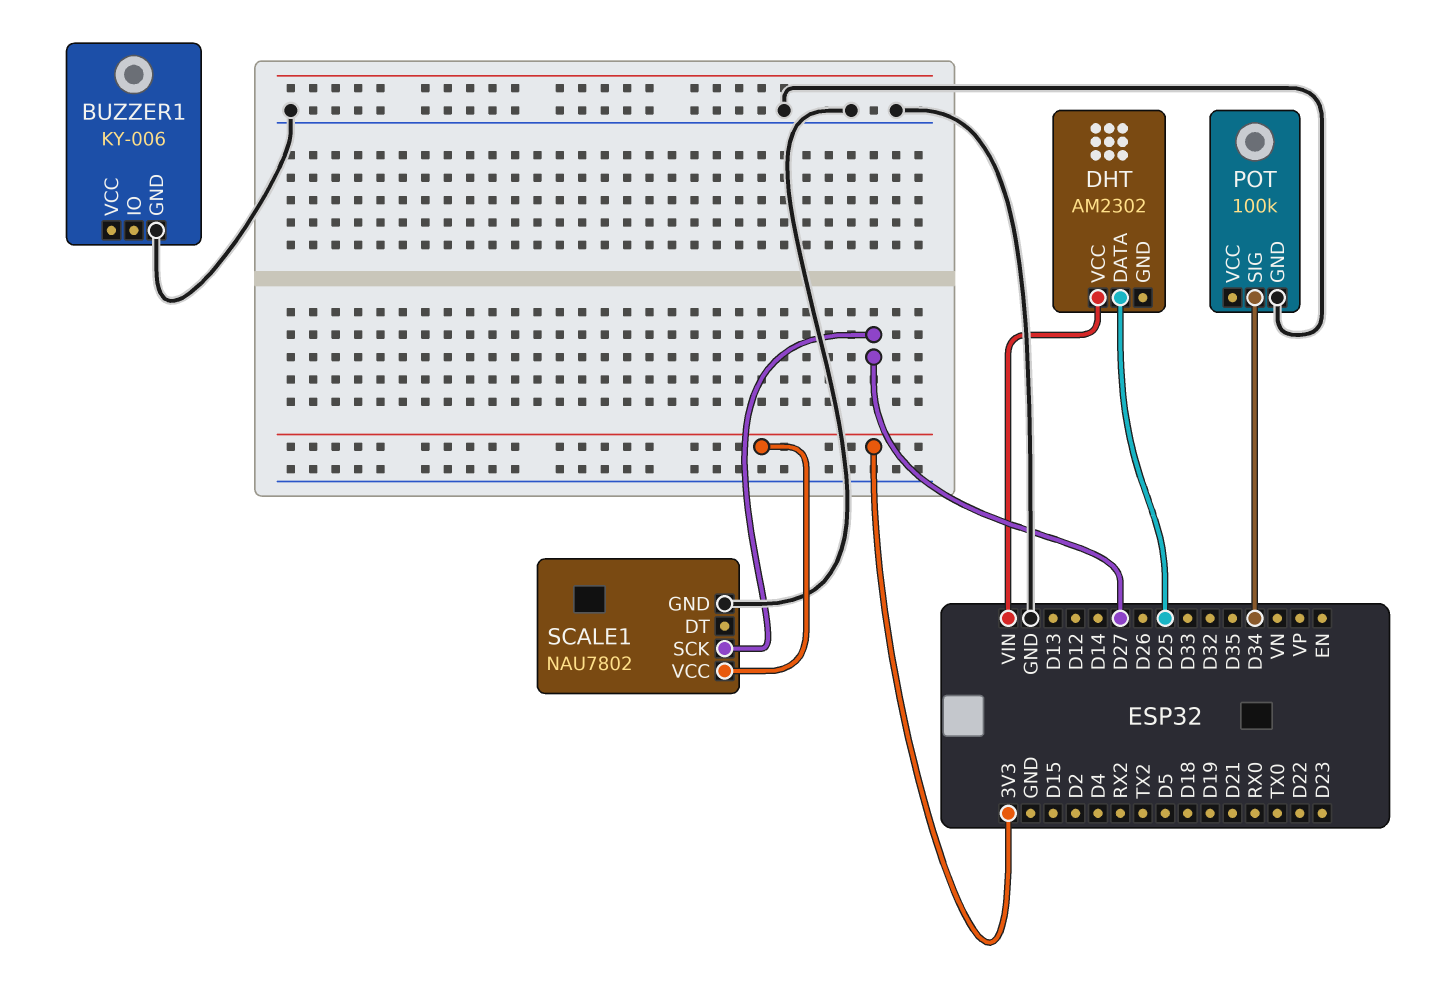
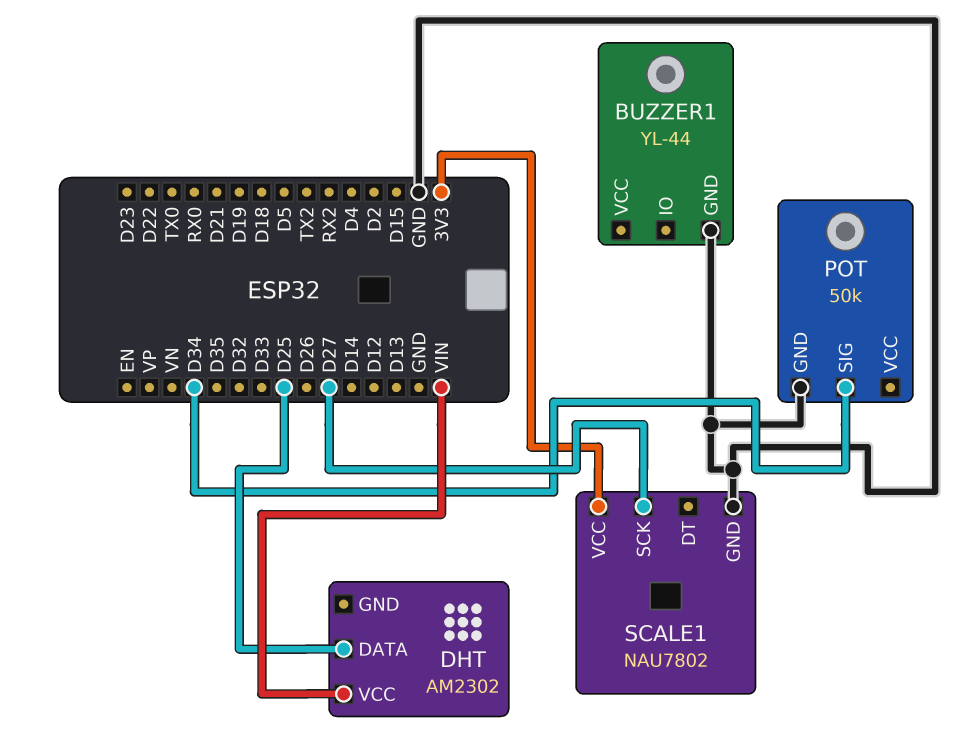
BUZZER1: KY-006 -> YL-44
POT: 100k -> 50k

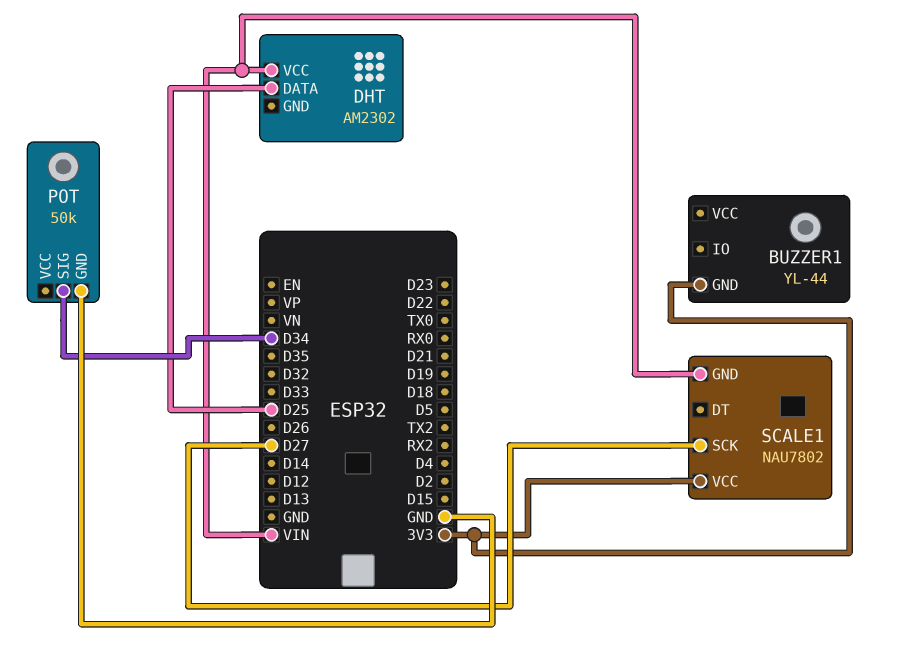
BUZZER1 pin GND: GND -> 3V3
SCALE1 pin GND: GND -> VIN

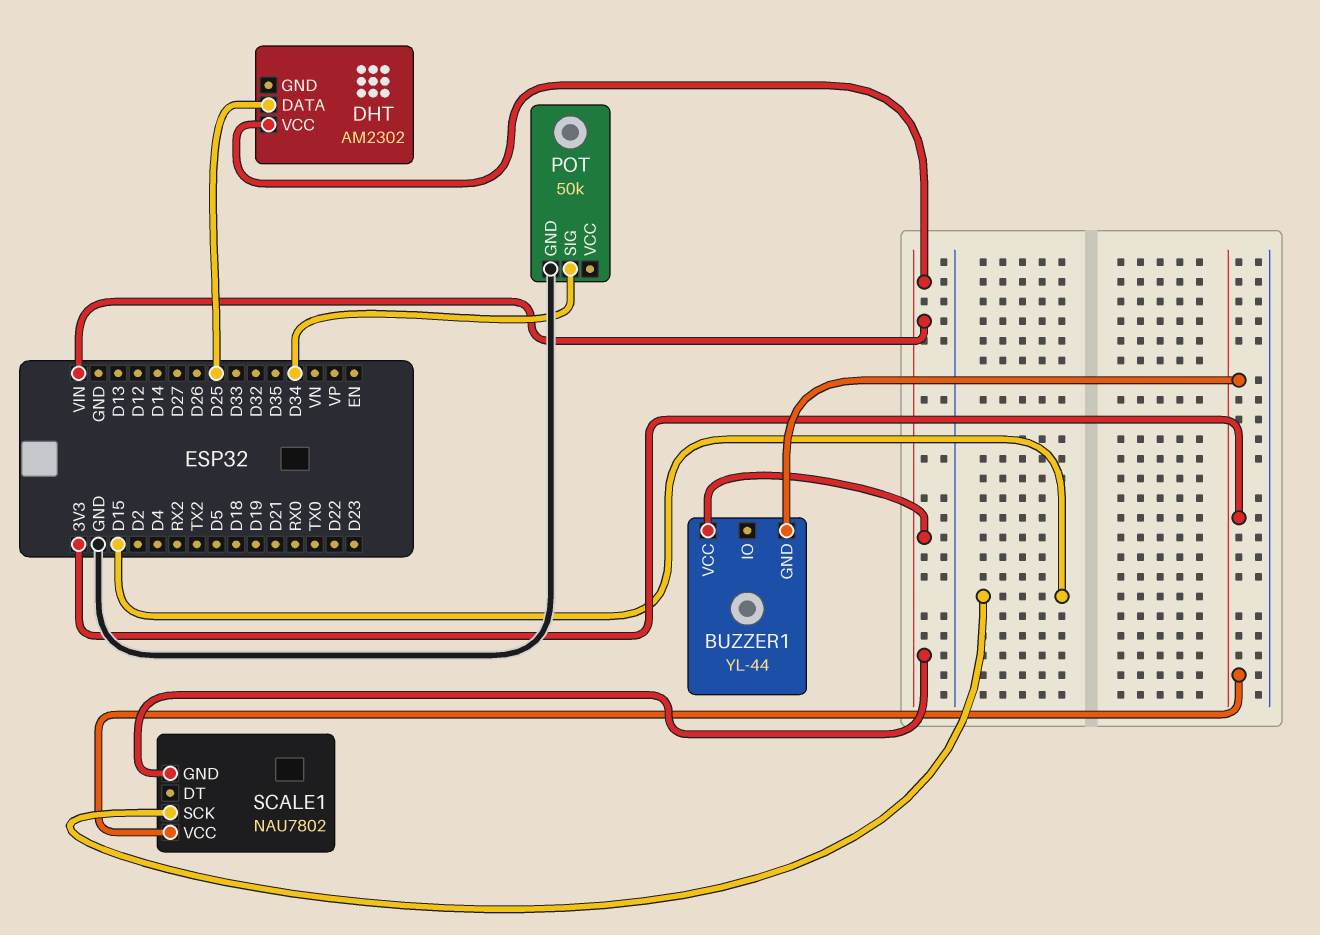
BUZZER1 pin VCC: none -> VIN
SCALE1 pin SCK: D27 -> D15

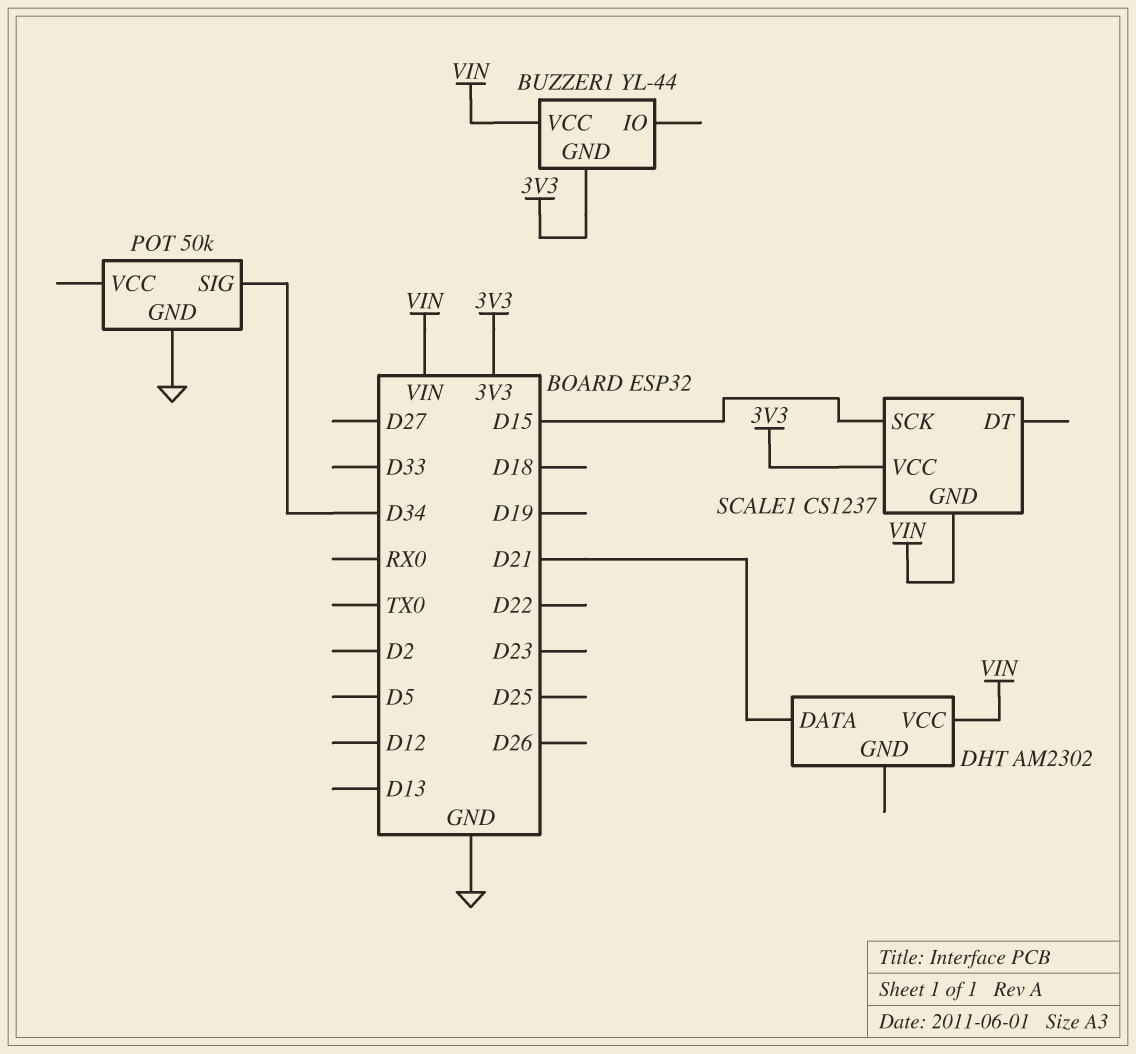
DHT pin DATA: D25 -> D21
SCALE1: NAU7802 -> CS1237

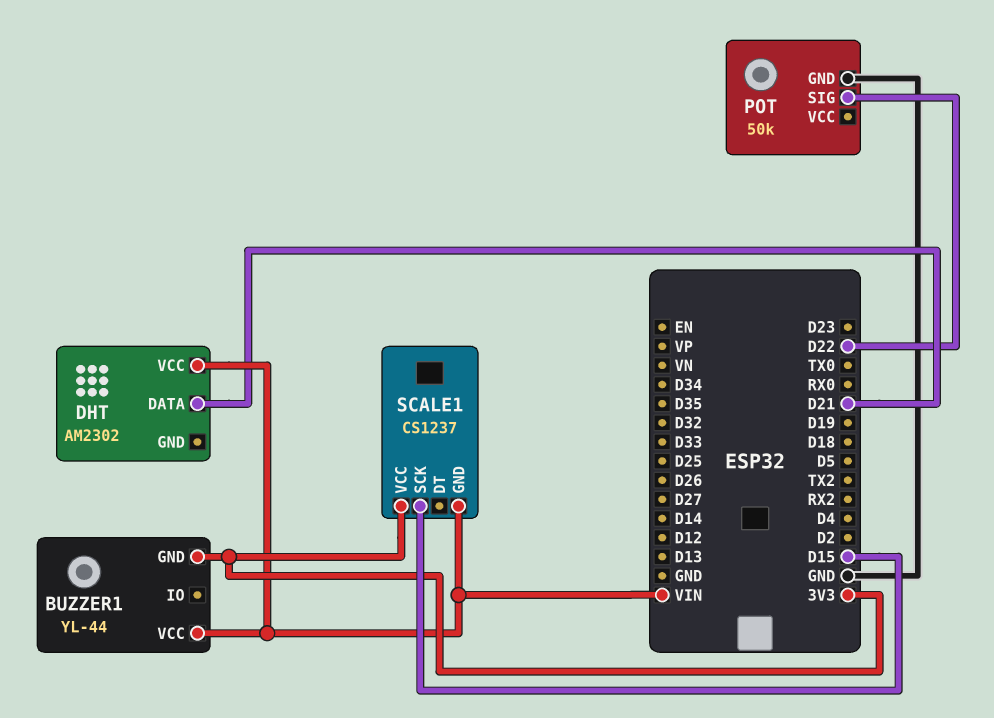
POT pin SIG: D34 -> D22

